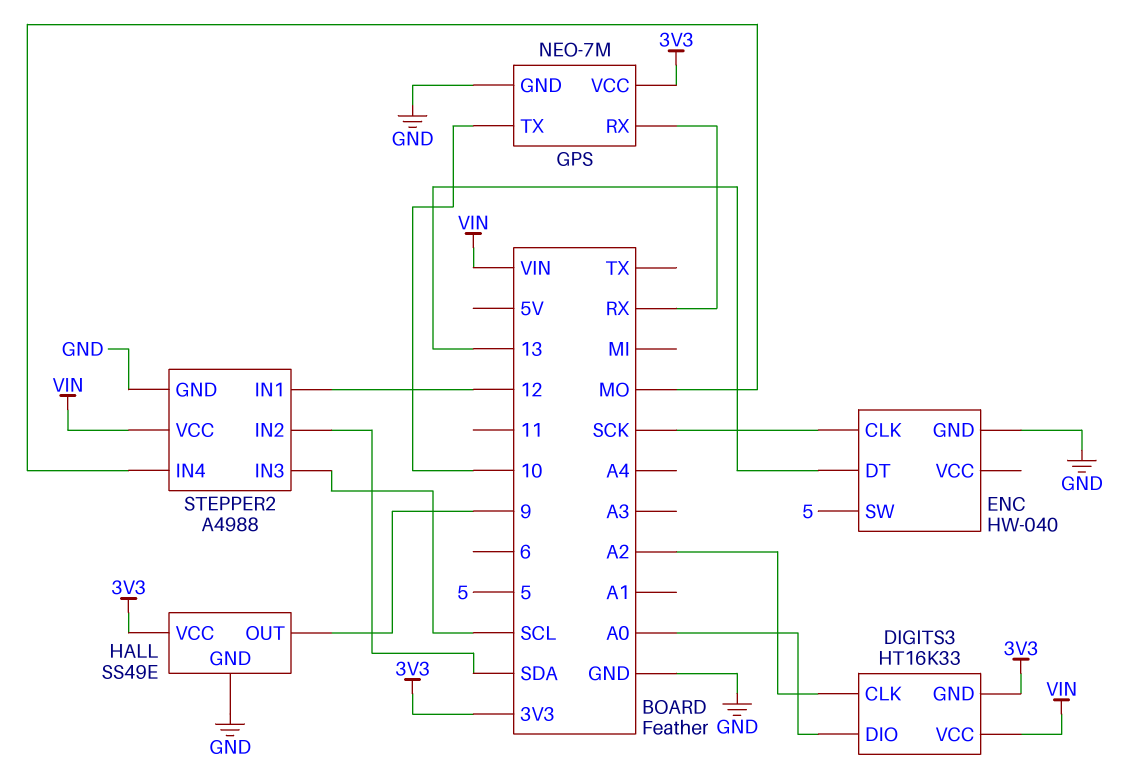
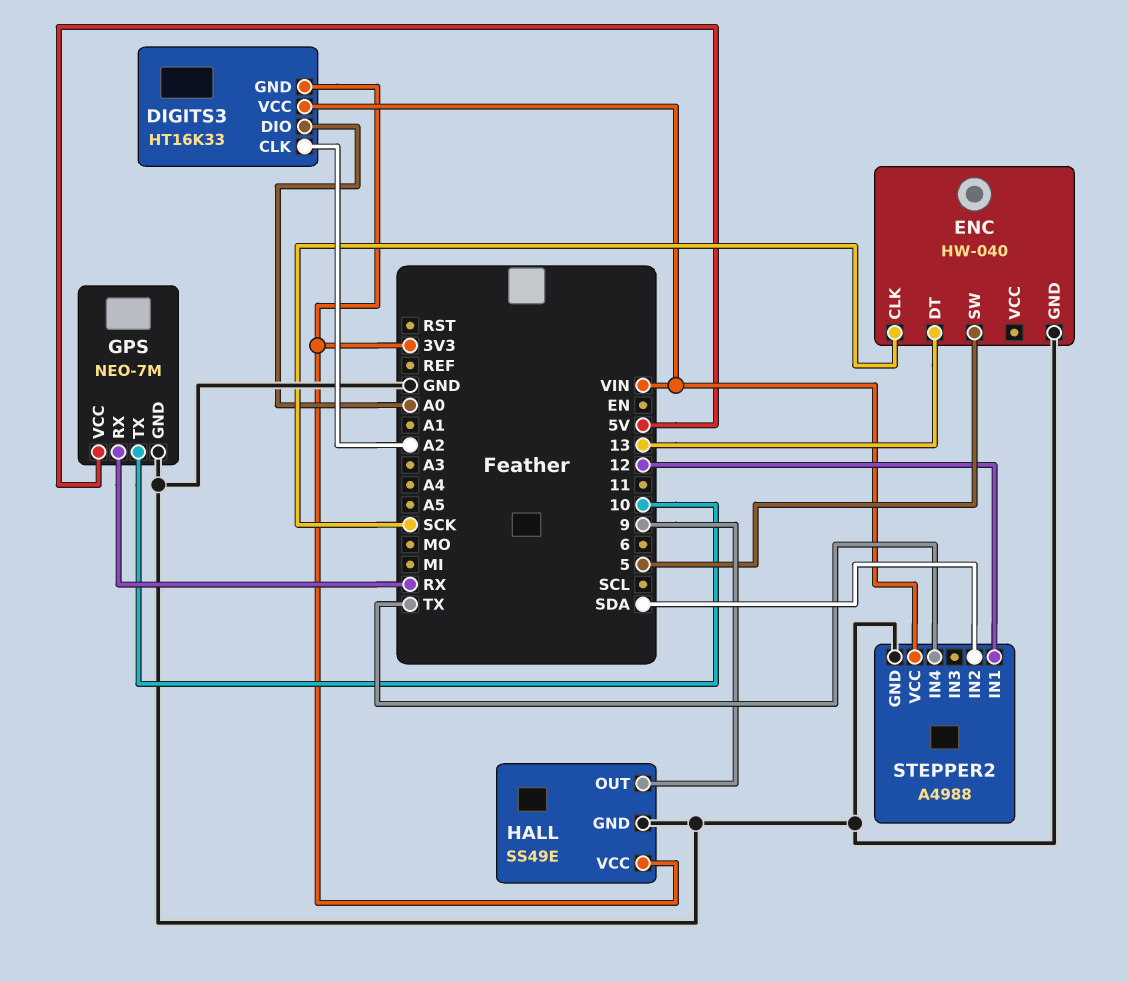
GPS pin VCC: 3V3 -> 5V
STEPPER2 pin IN3: SCL -> none
STEPPER2 pin IN4: MO -> TX

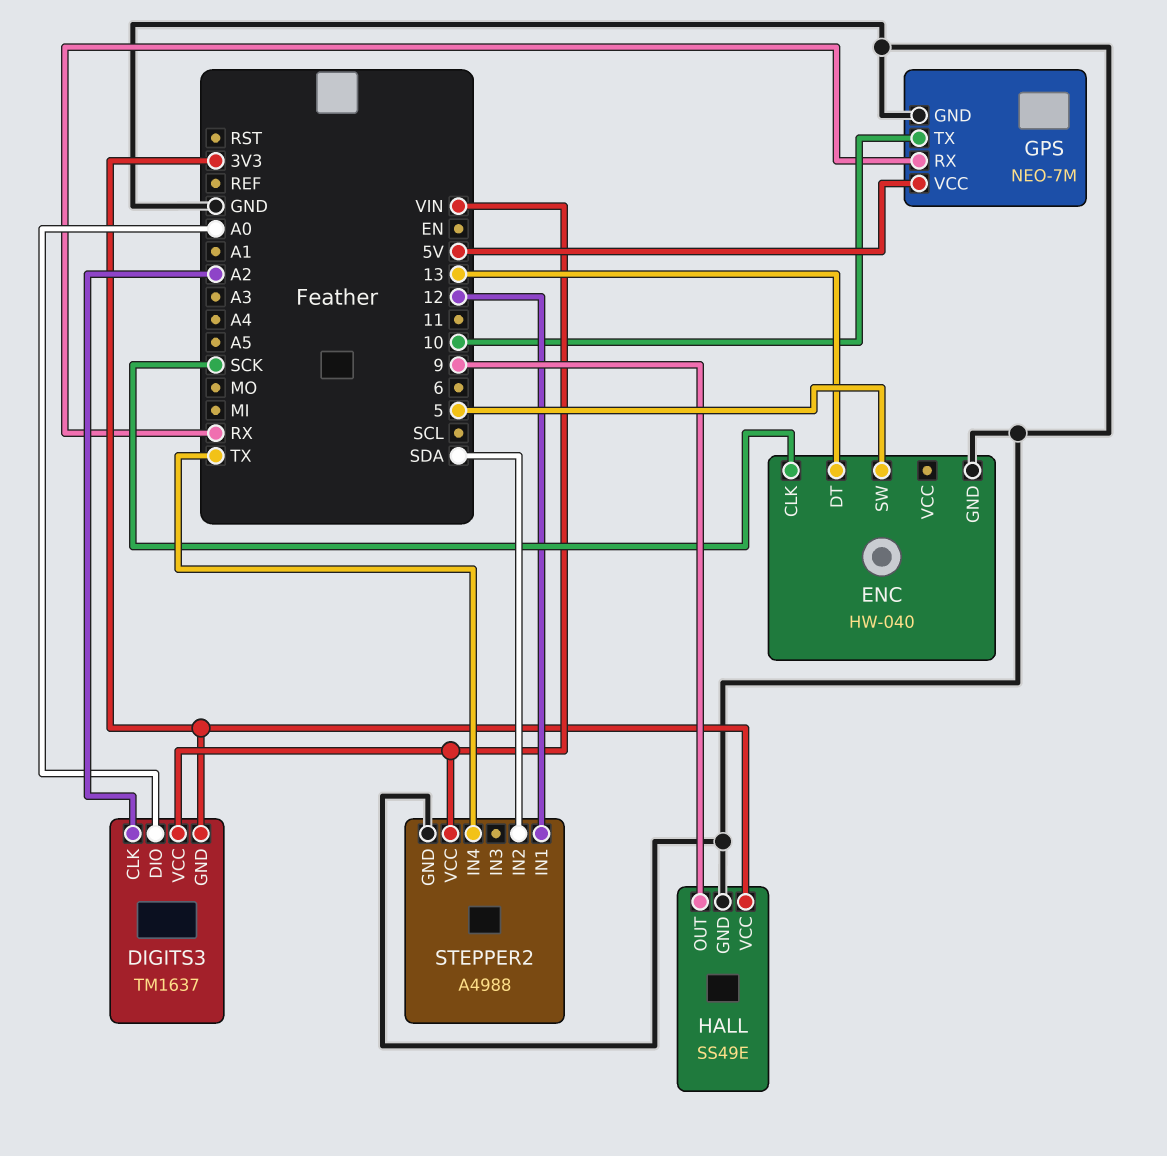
DIGITS3: HT16K33 -> TM1637

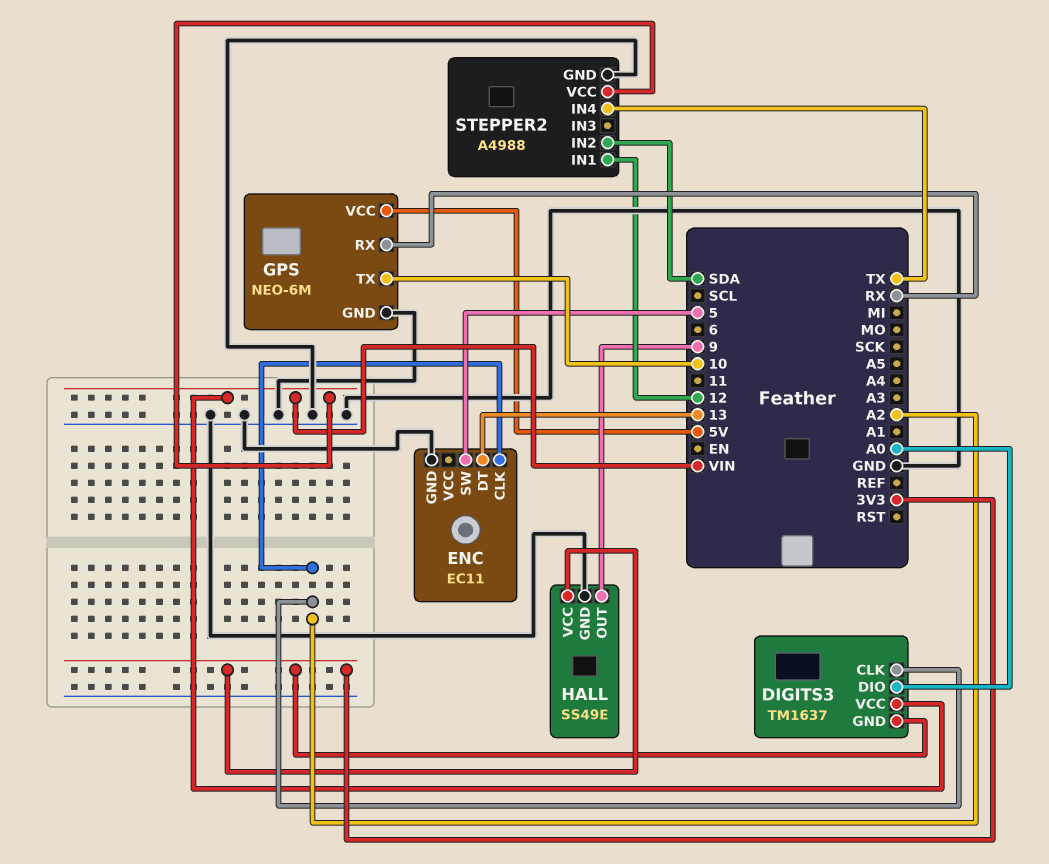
ENC: HW-040 -> EC11
ENC pin CLK: SCK -> A2
GPS: NEO-7M -> NEO-6M

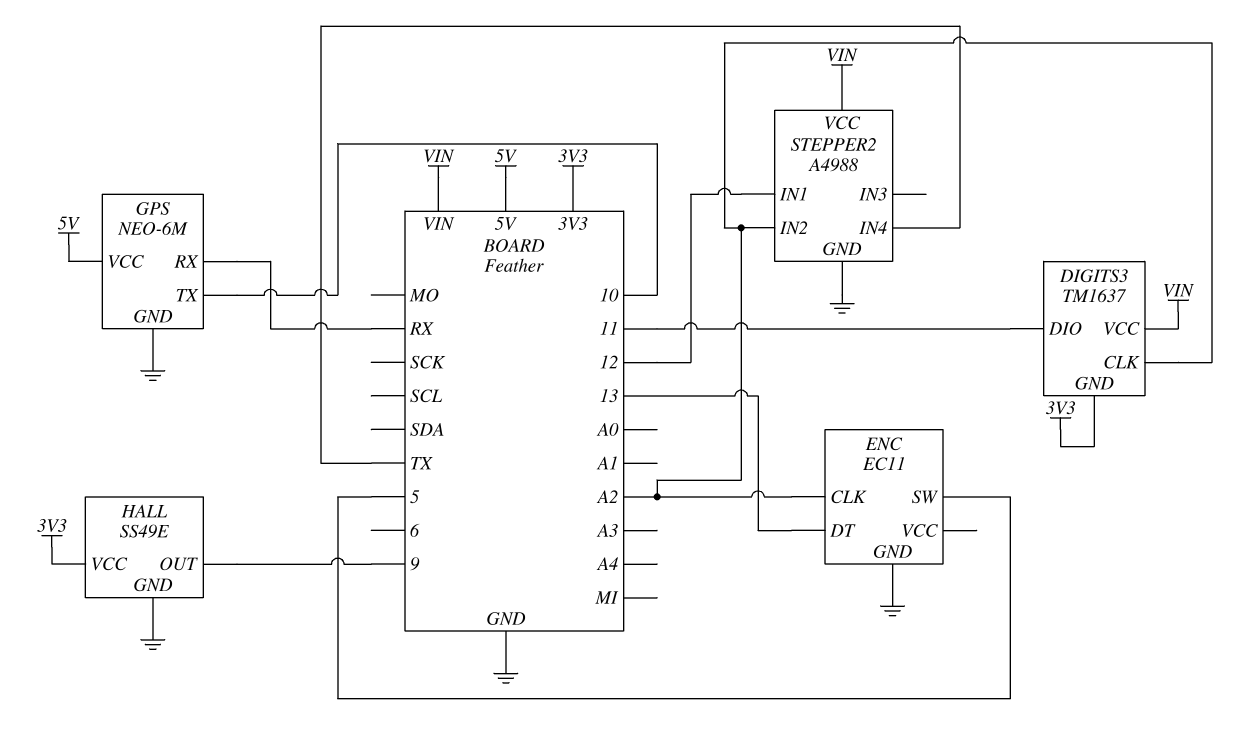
DIGITS3 pin DIO: A0 -> 11
STEPPER2 pin IN2: SDA -> A2

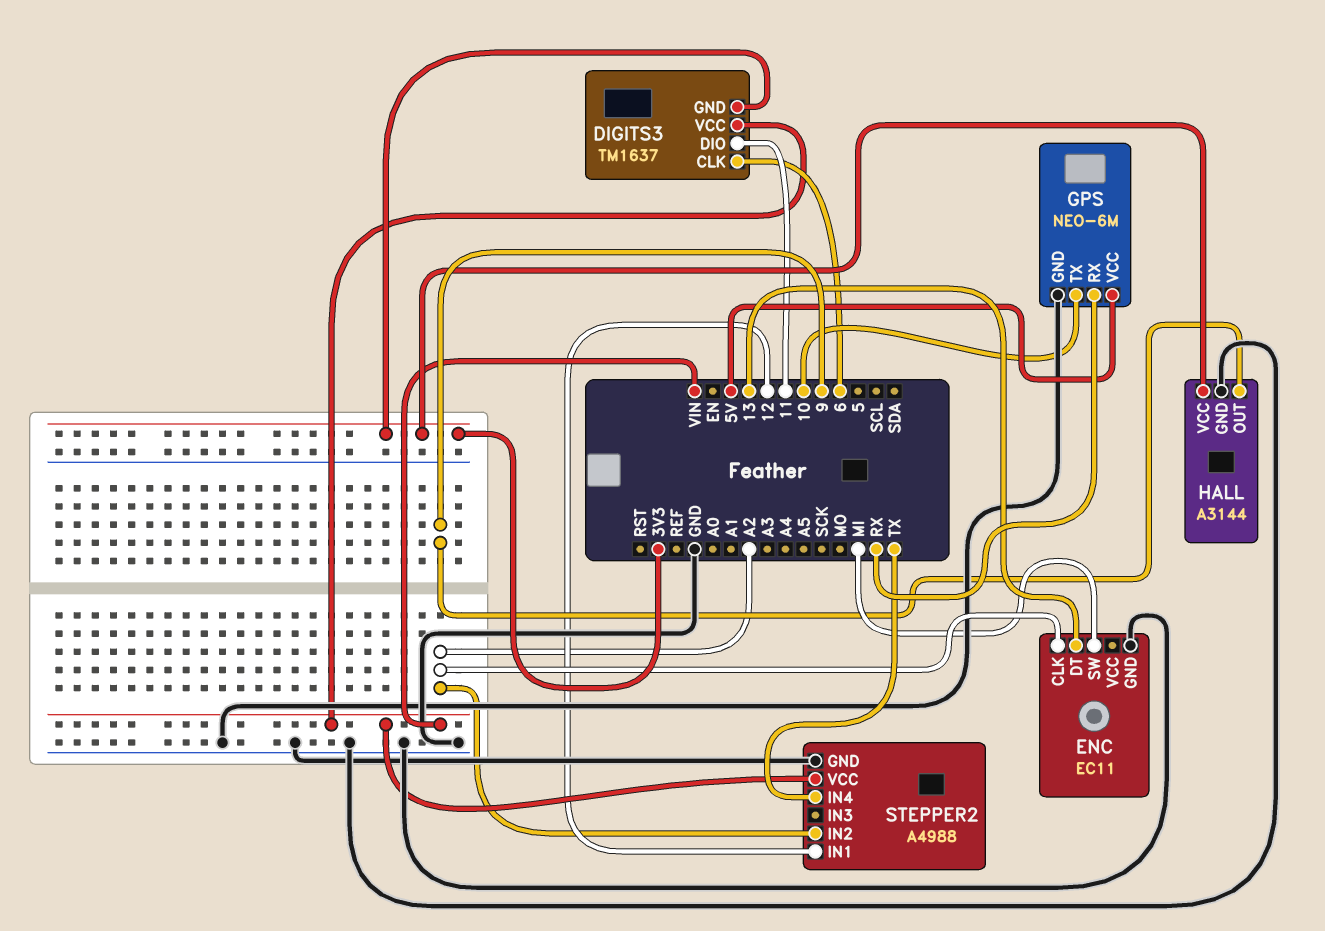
DIGITS3 pin CLK: A2 -> 6
ENC pin SW: 5 -> MI
HALL: SS49E -> A3144

